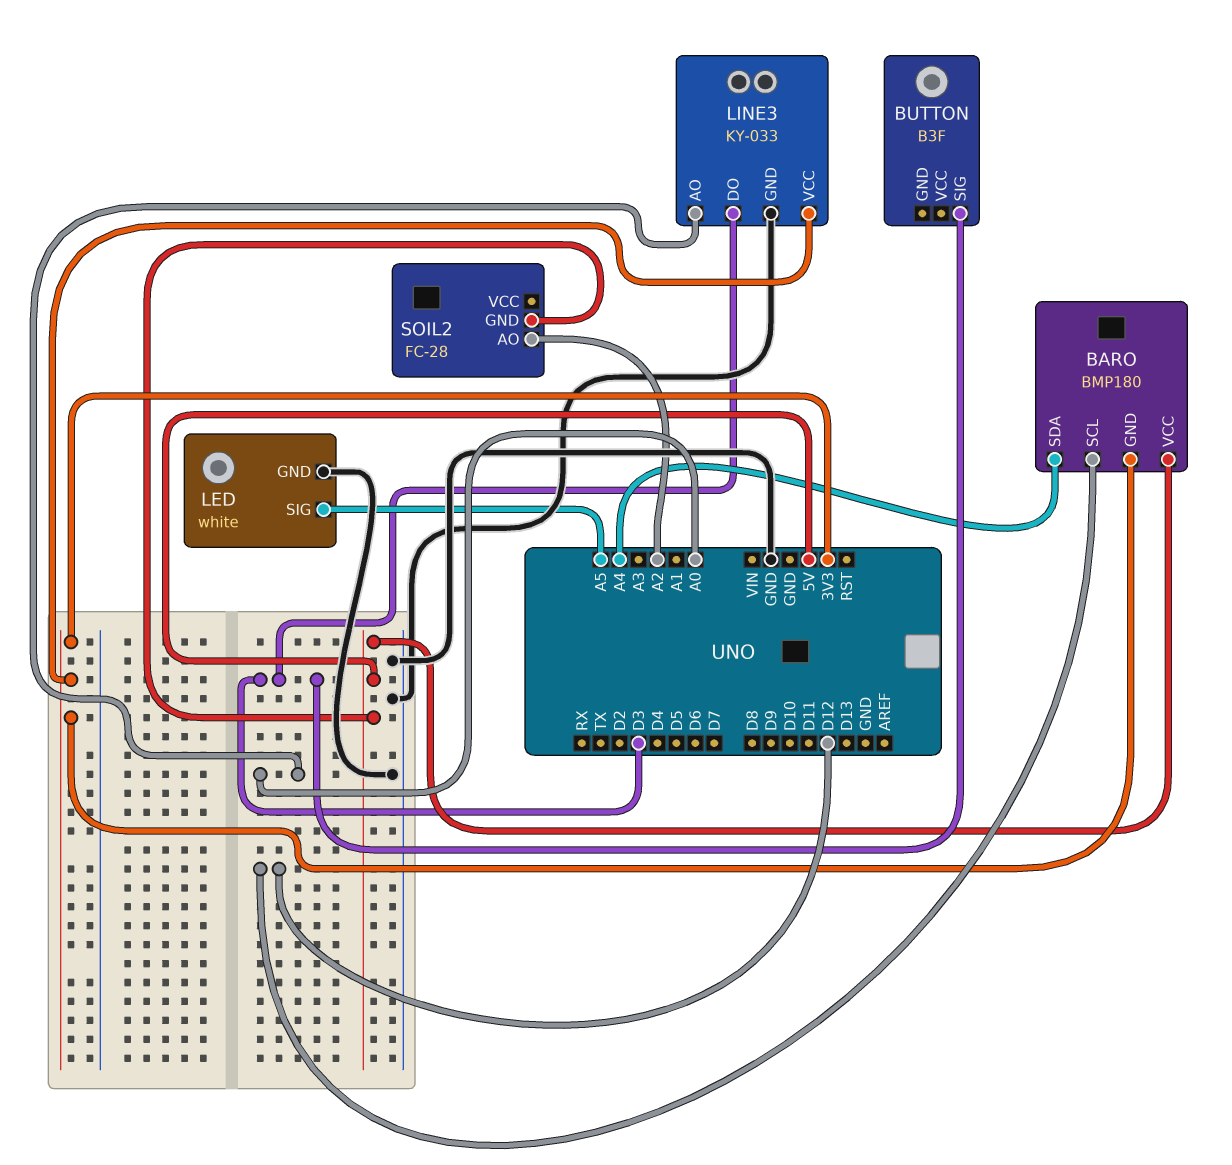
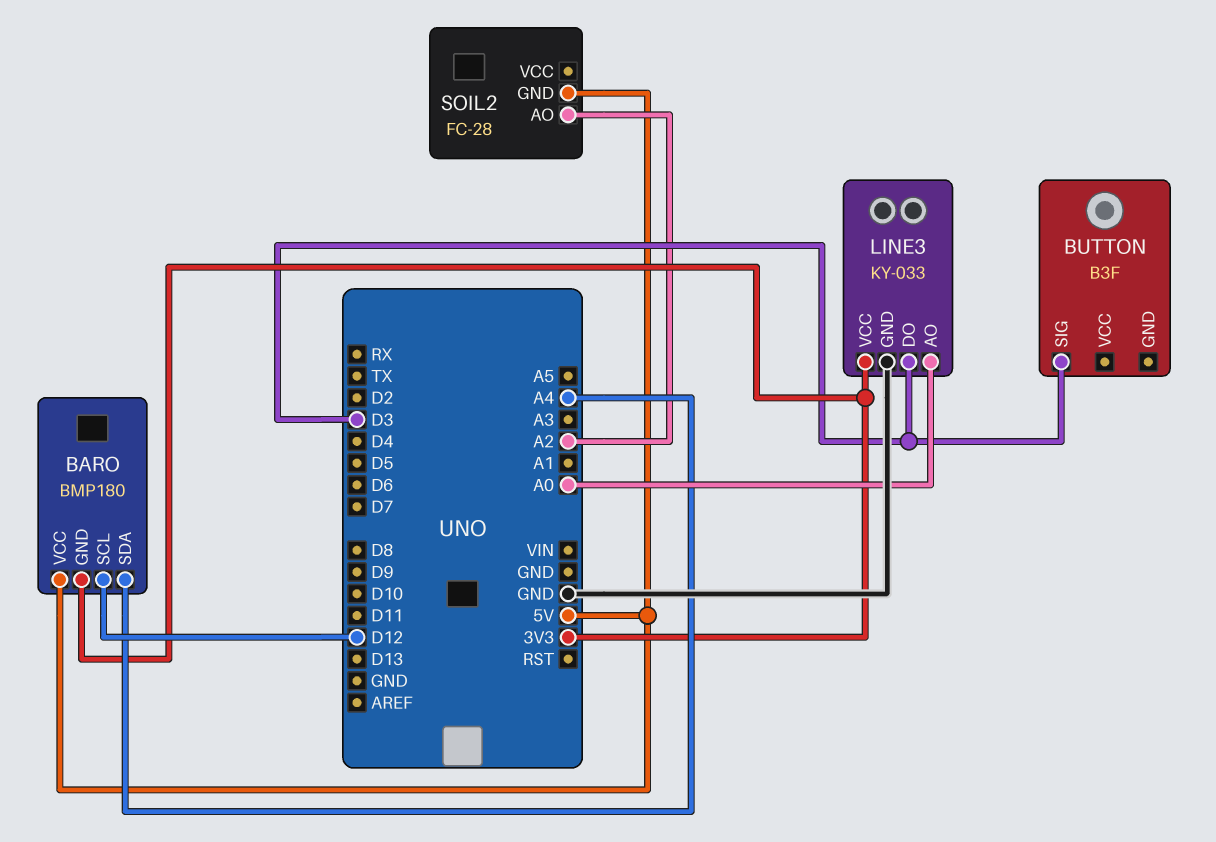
LED: white -> none
LED pin GND: GND -> none
LED pin SIG: A5 -> none

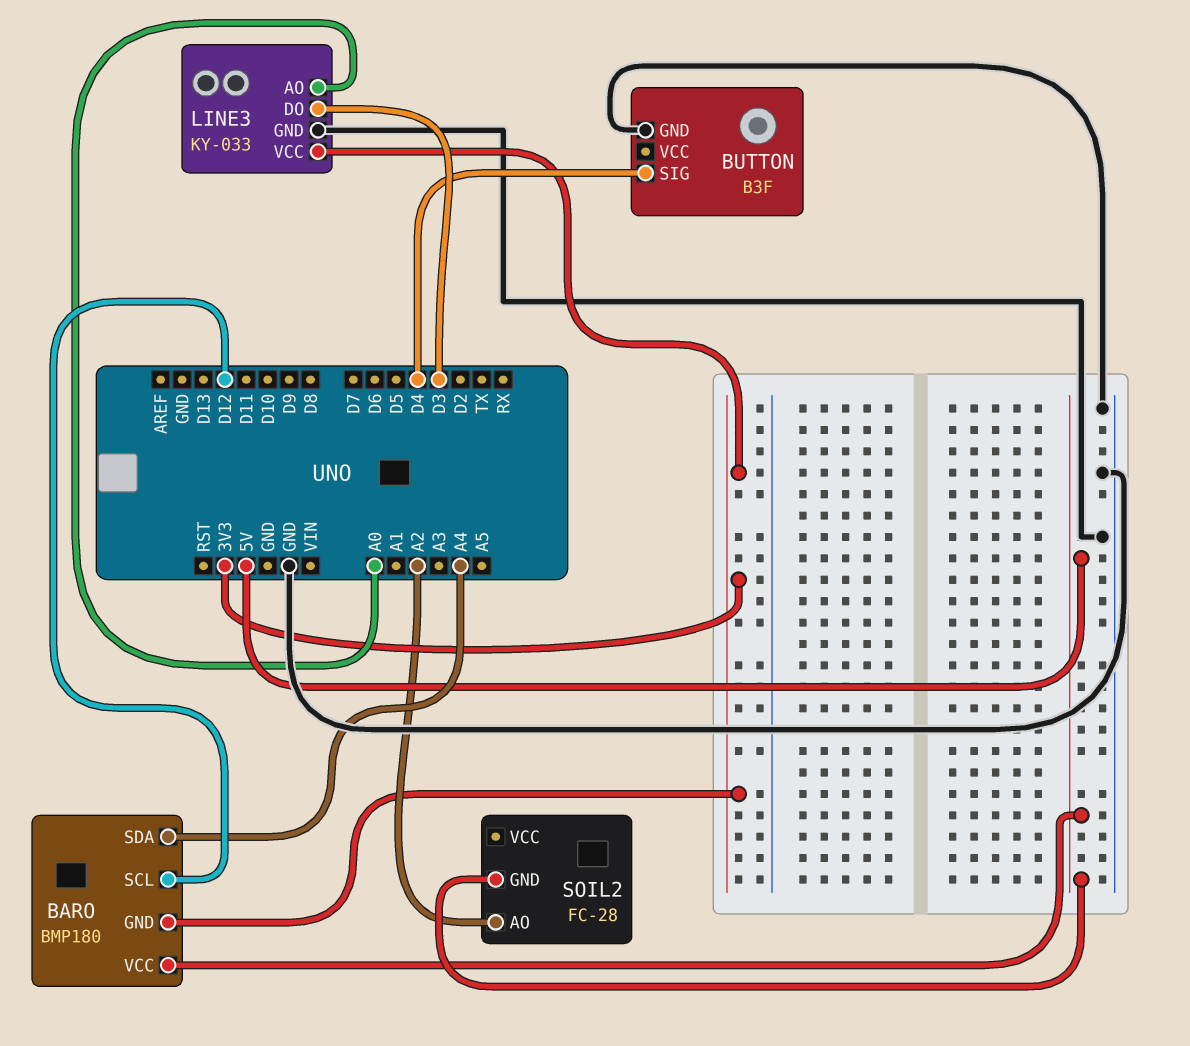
BUTTON pin GND: none -> GND
BUTTON pin SIG: D3 -> D4

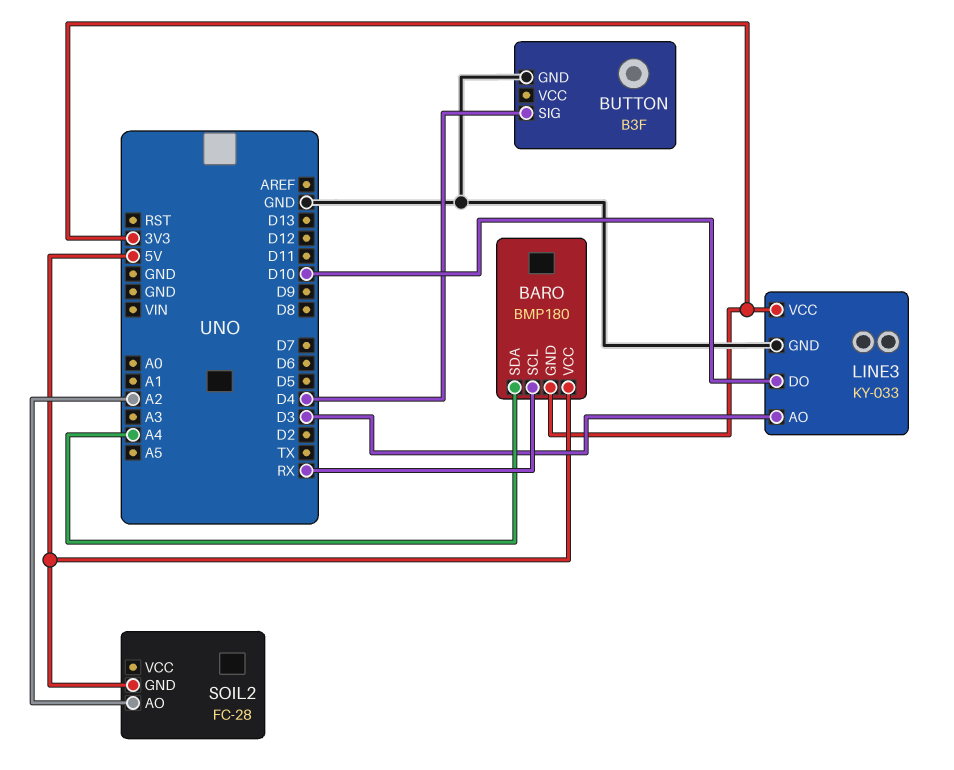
BARO pin SCL: D12 -> RX
LINE3 pin AO: A0 -> D3
LINE3 pin DO: D3 -> D10

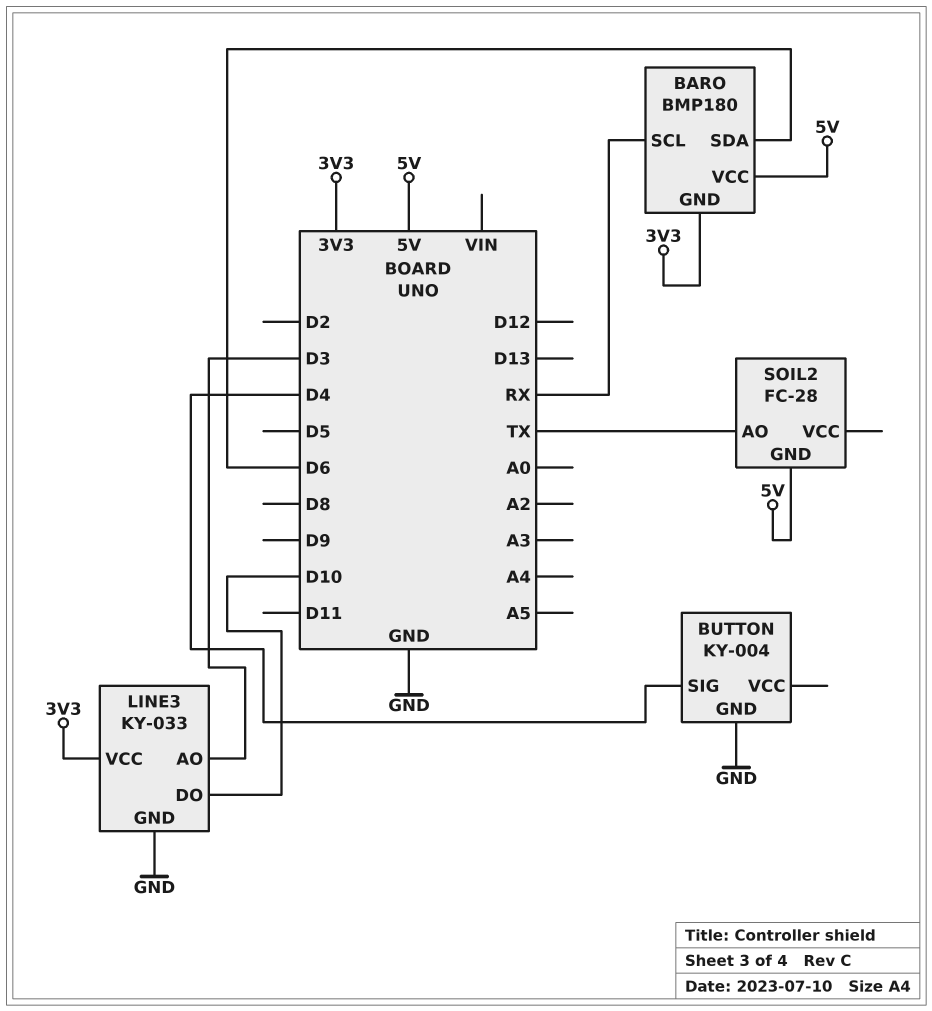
BARO pin SDA: A4 -> D6
BUTTON: B3F -> KY-004
SOIL2 pin AO: A2 -> TX

